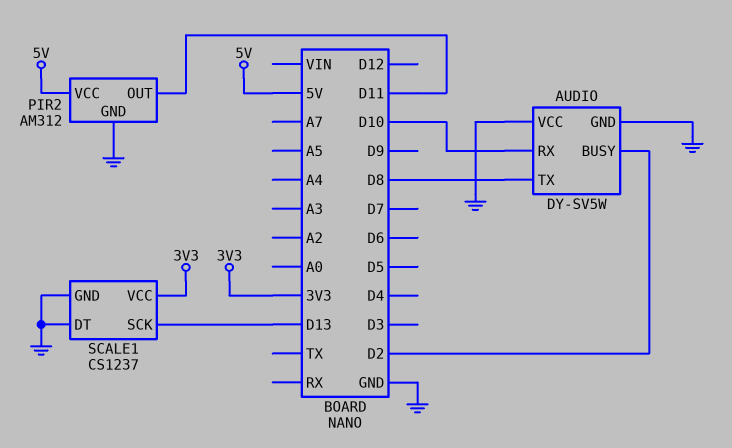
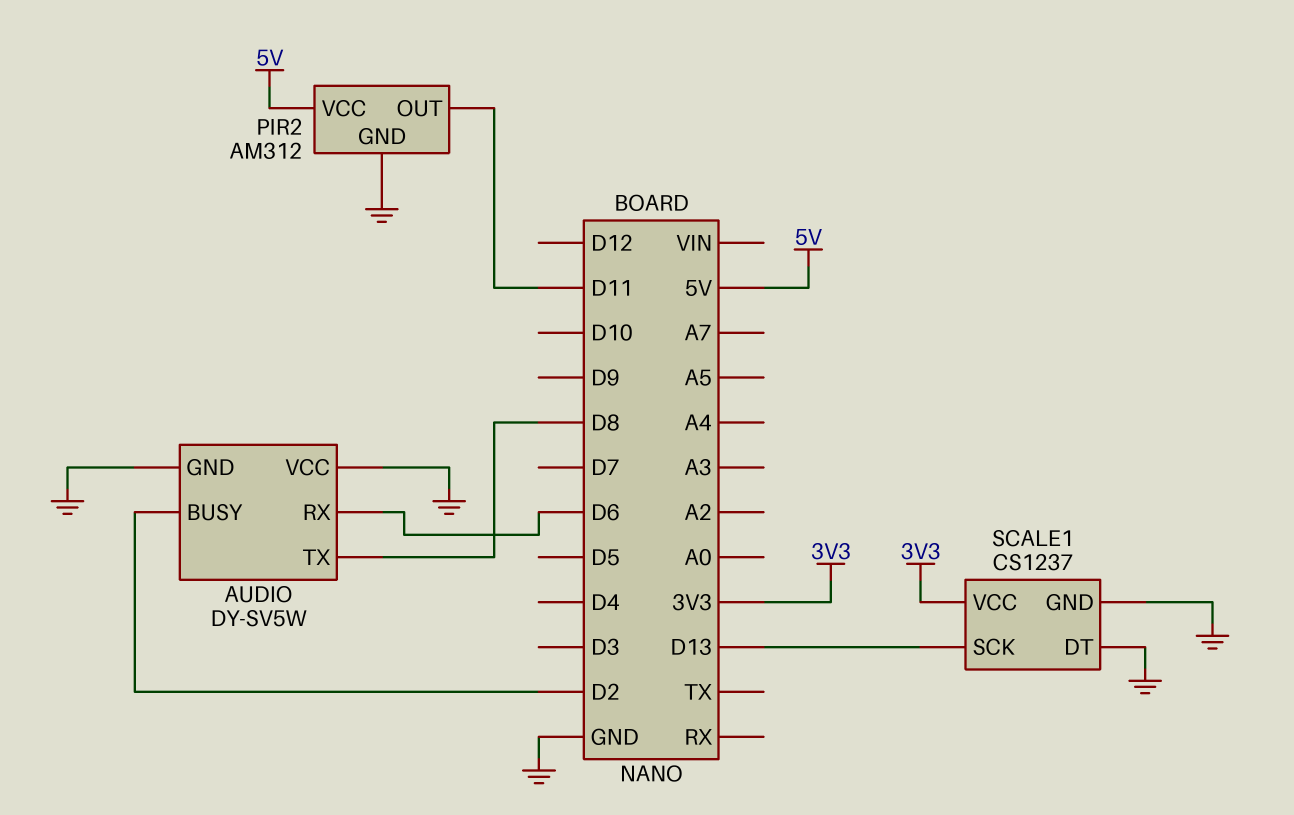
AUDIO pin RX: D10 -> D6

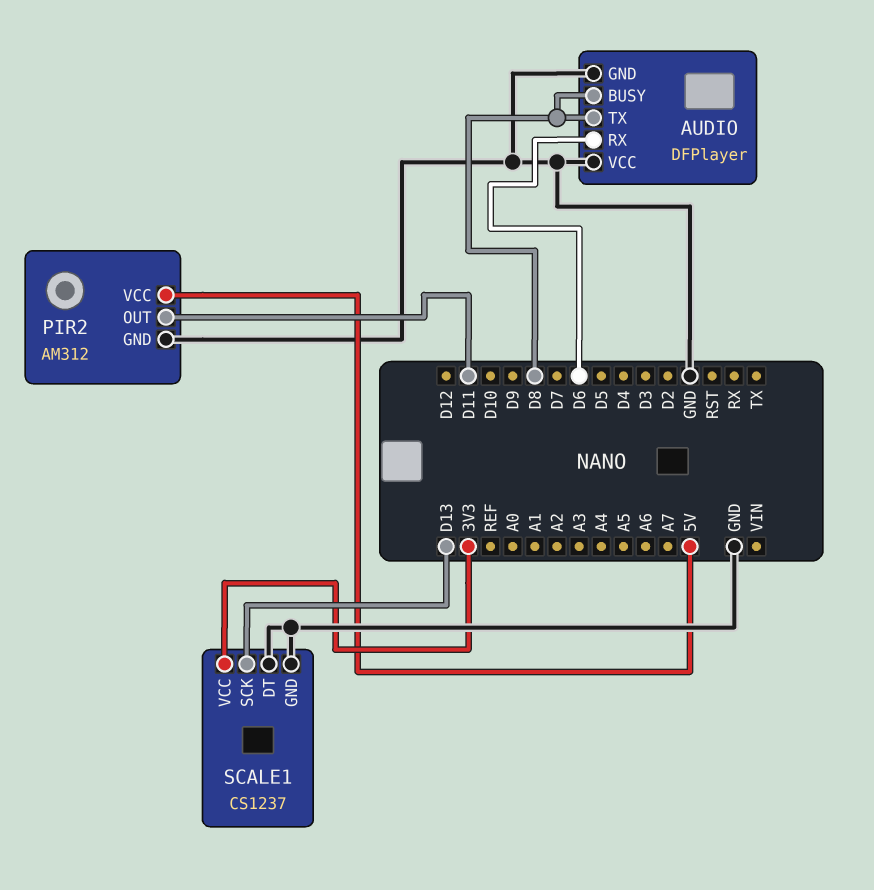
AUDIO: DY-SV5W -> DFPlayer
AUDIO pin BUSY: D2 -> D8

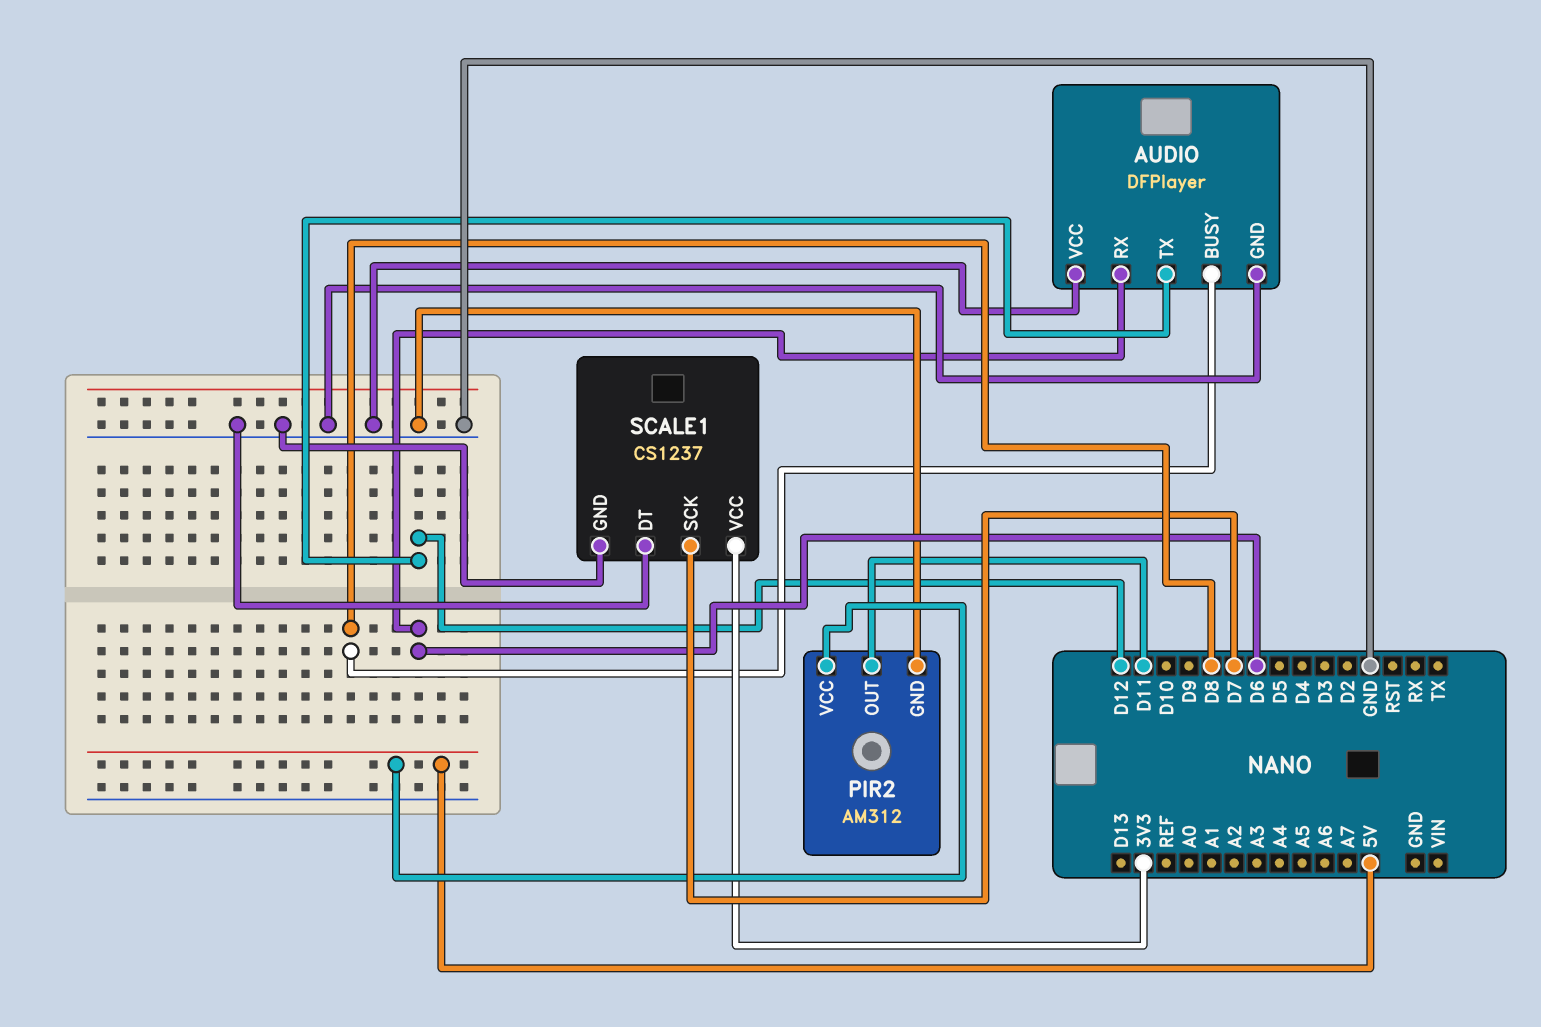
AUDIO pin TX: D8 -> D12
SCALE1 pin SCK: D13 -> D7

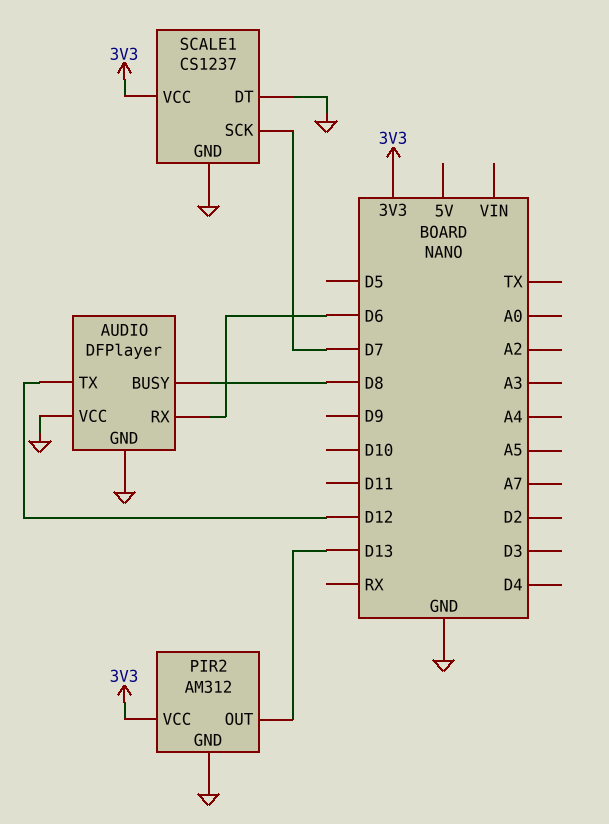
PIR2 pin OUT: D11 -> D13
PIR2 pin VCC: 5V -> 3V3

